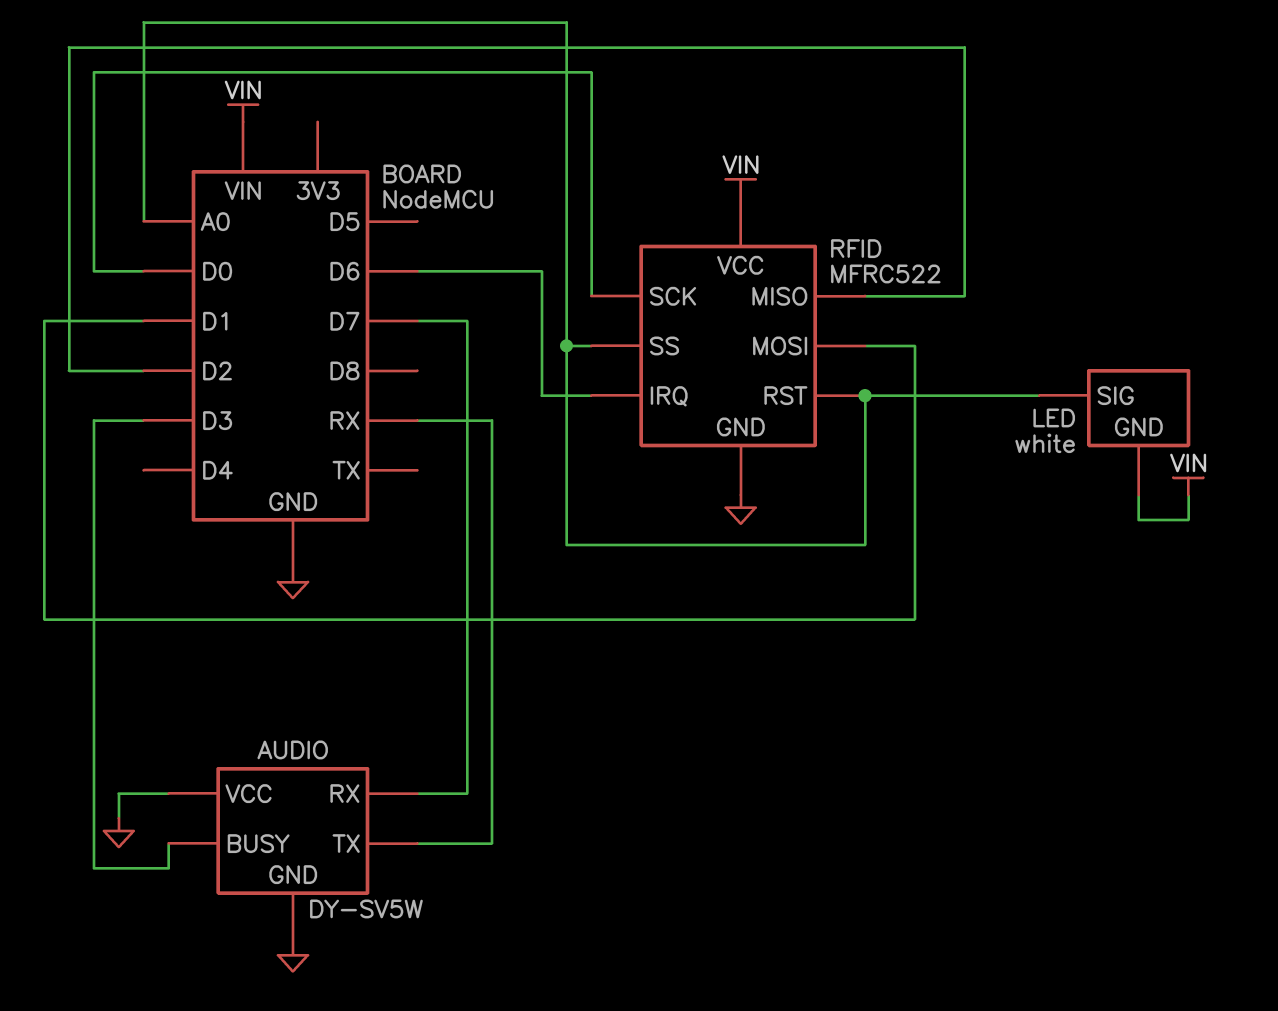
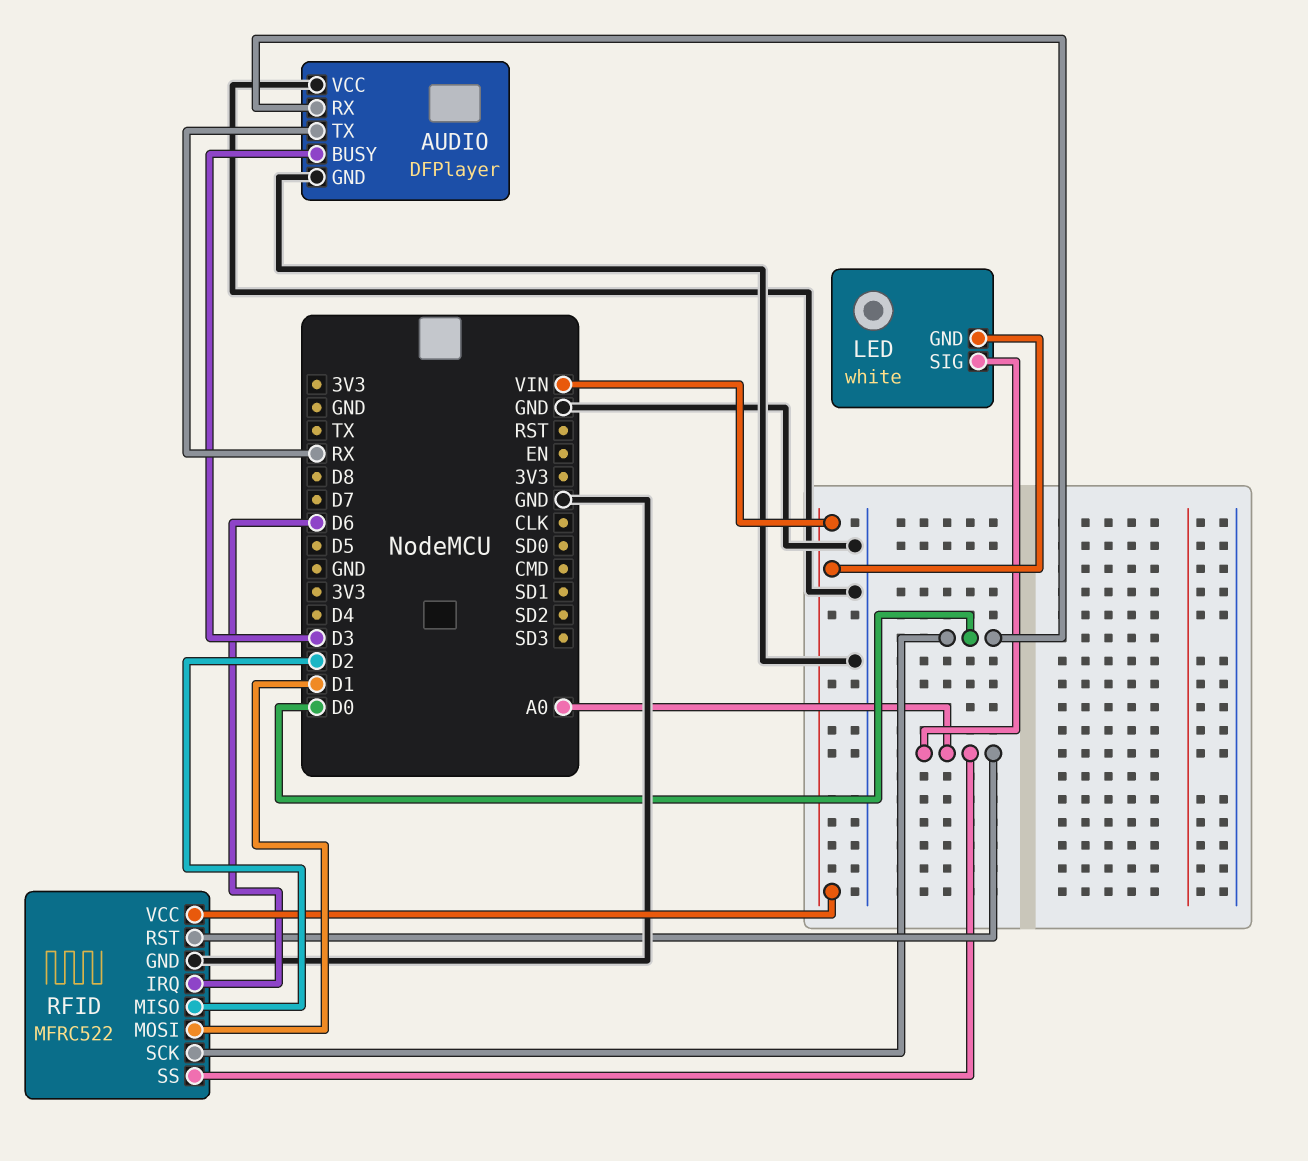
AUDIO: DY-SV5W -> DFPlayer
AUDIO pin RX: D7 -> D0

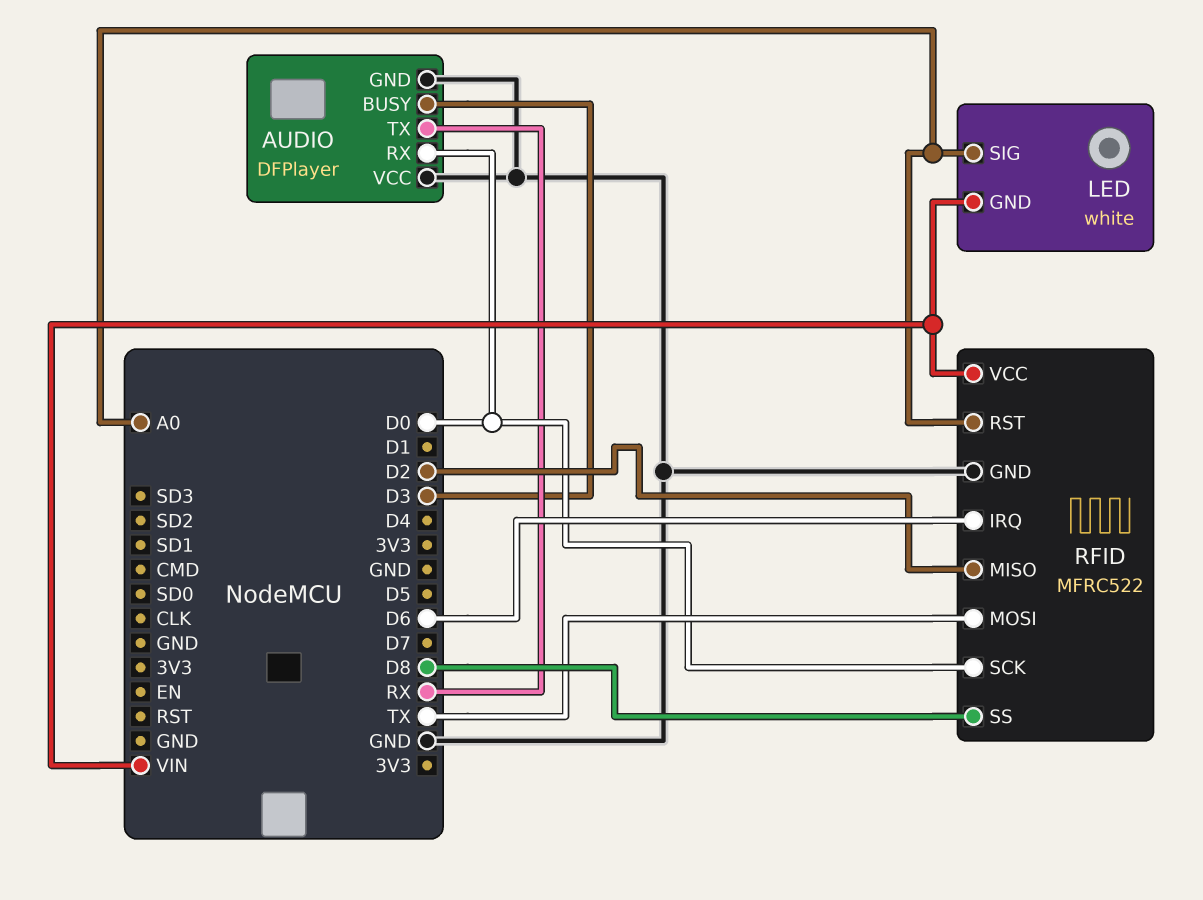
RFID pin MOSI: D1 -> TX
RFID pin SS: A0 -> D8

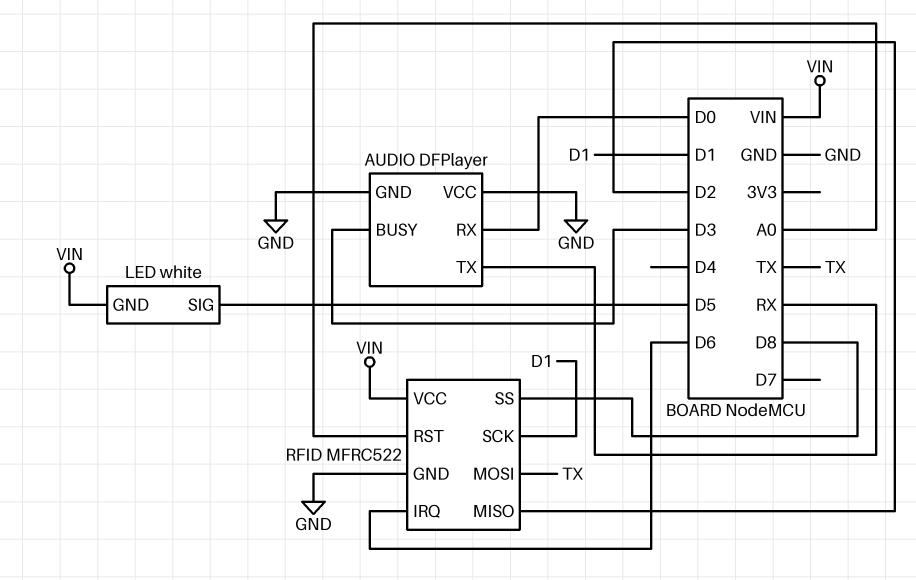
LED pin SIG: A0 -> D5
RFID pin SCK: D0 -> D1

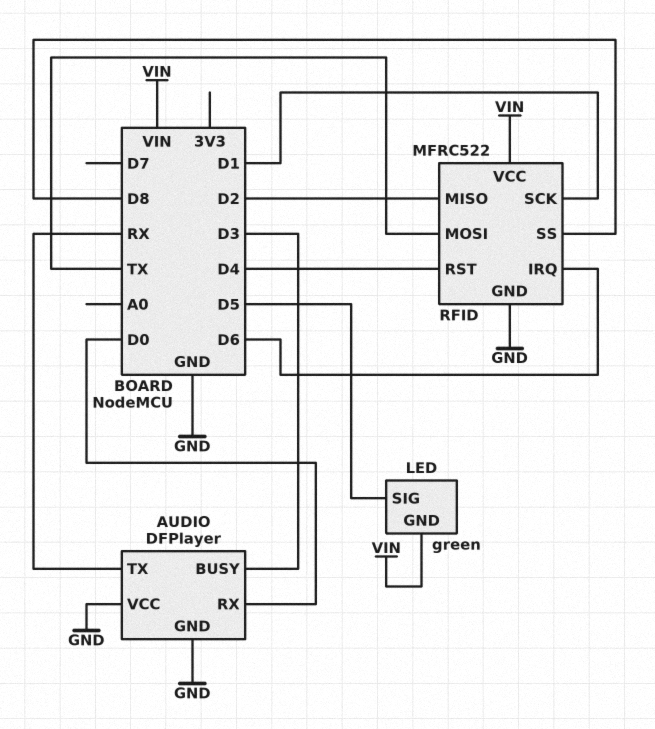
LED: white -> green
RFID pin RST: A0 -> D4

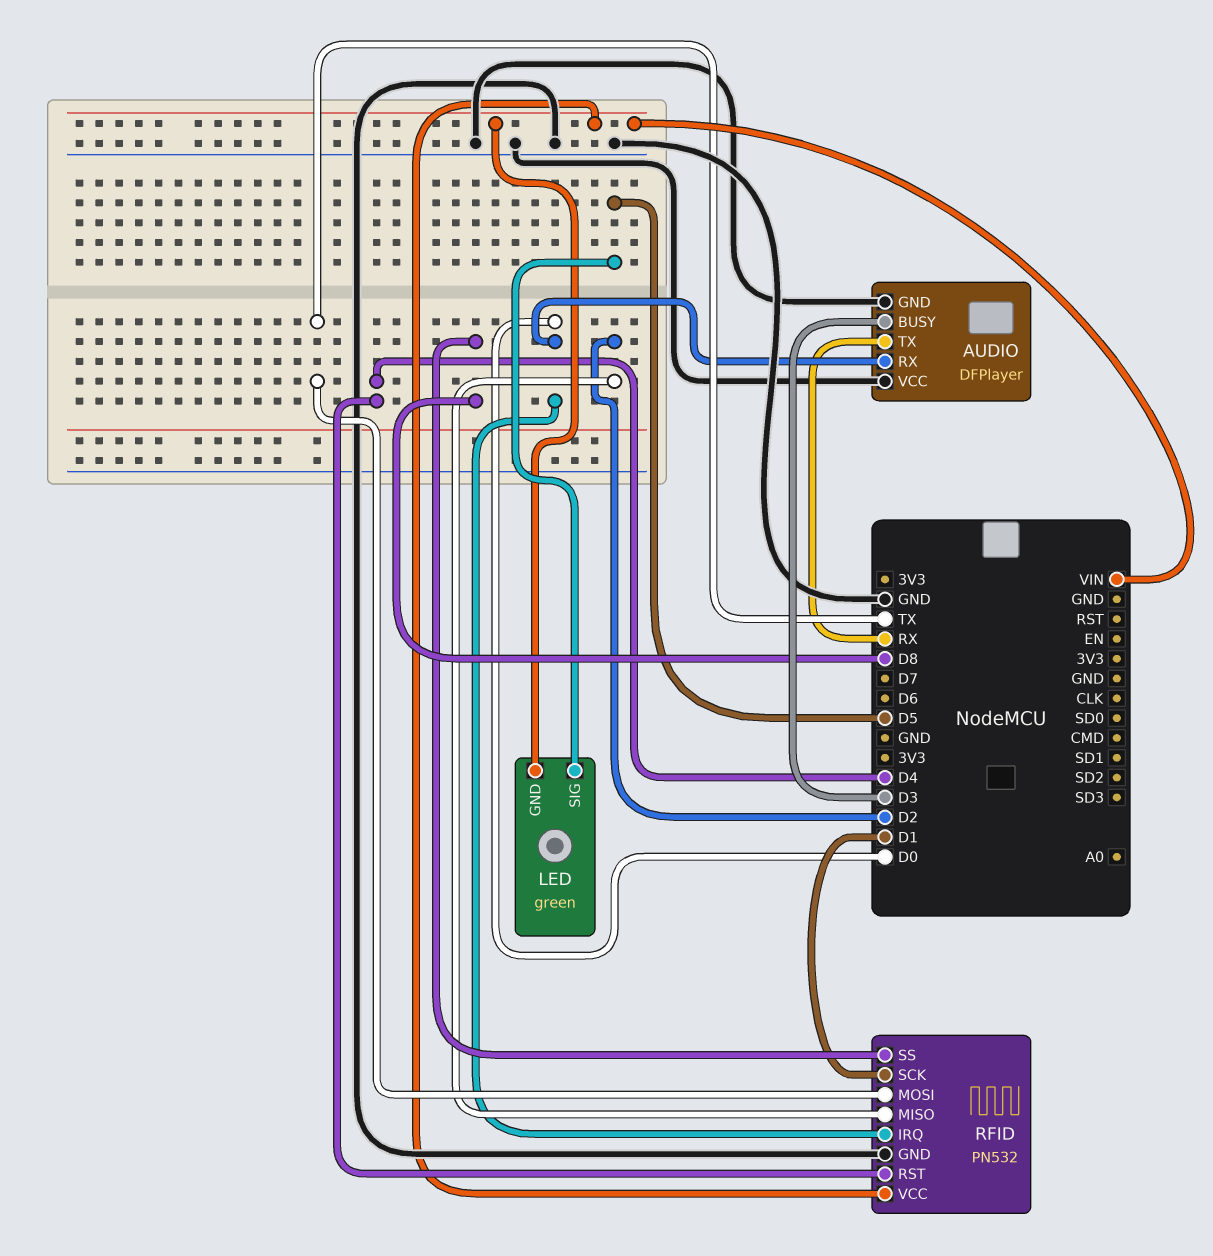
RFID: MFRC522 -> PN532
RFID pin IRQ: D6 -> D0

